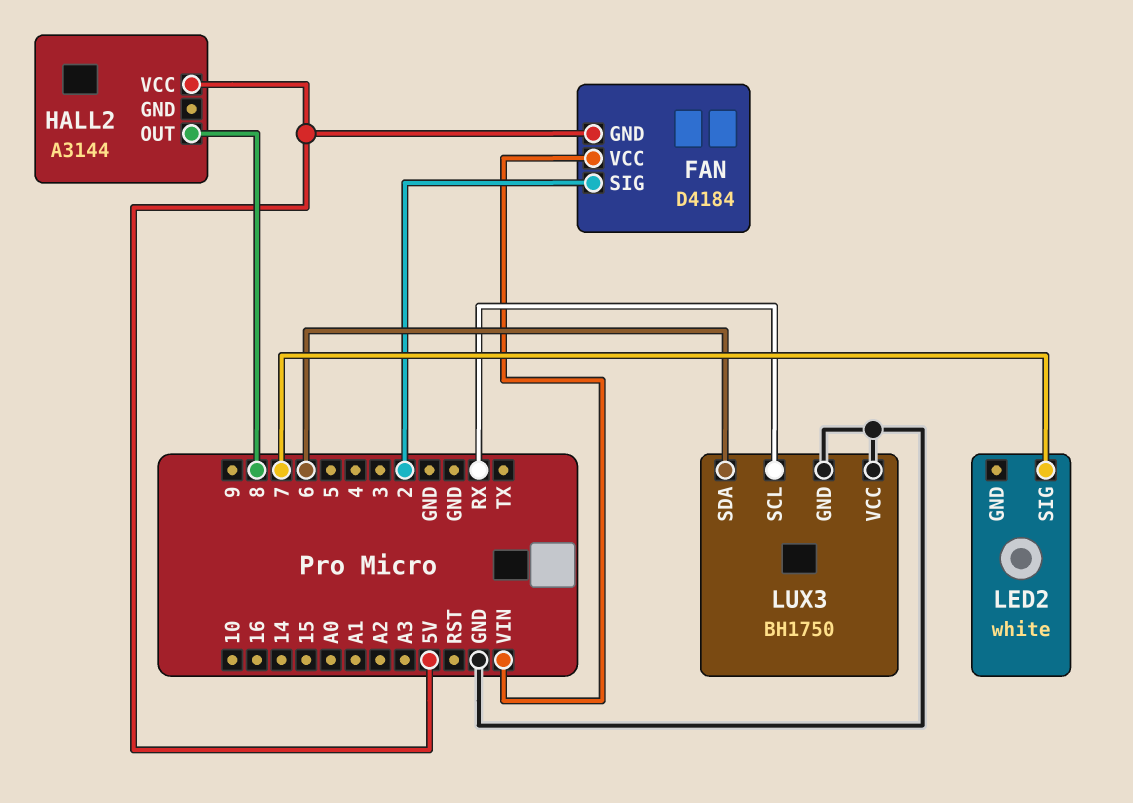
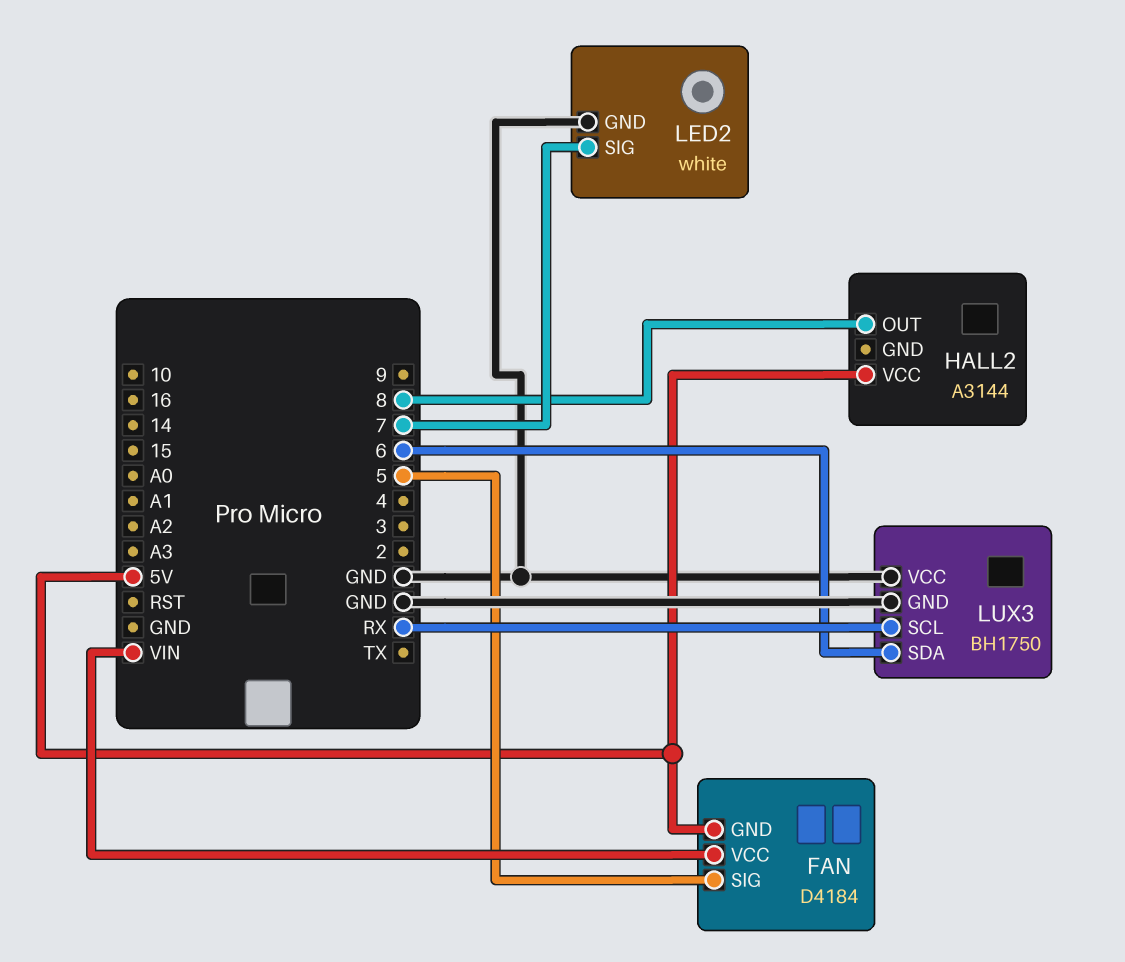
FAN pin SIG: 2 -> 5
LED2 pin GND: none -> GND

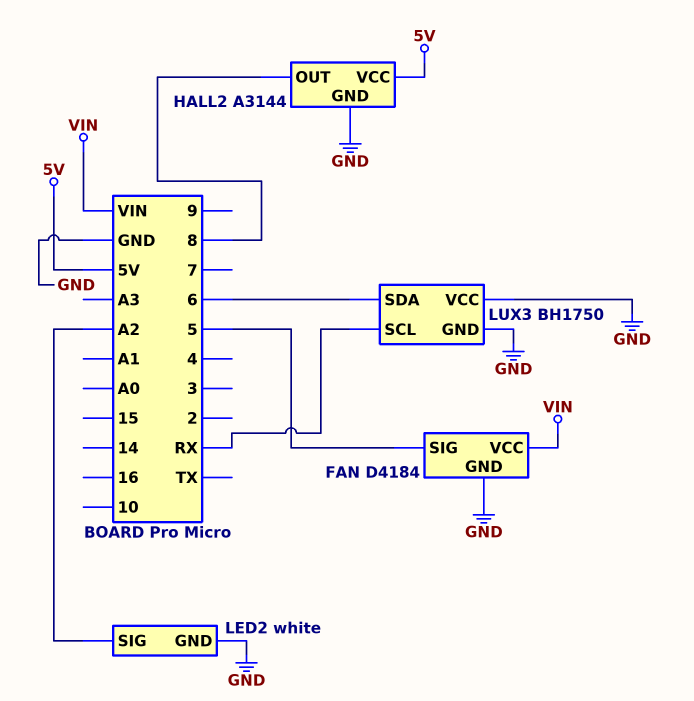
FAN pin GND: 5V -> GND
HALL2 pin GND: none -> GND
LED2 pin SIG: 7 -> A2

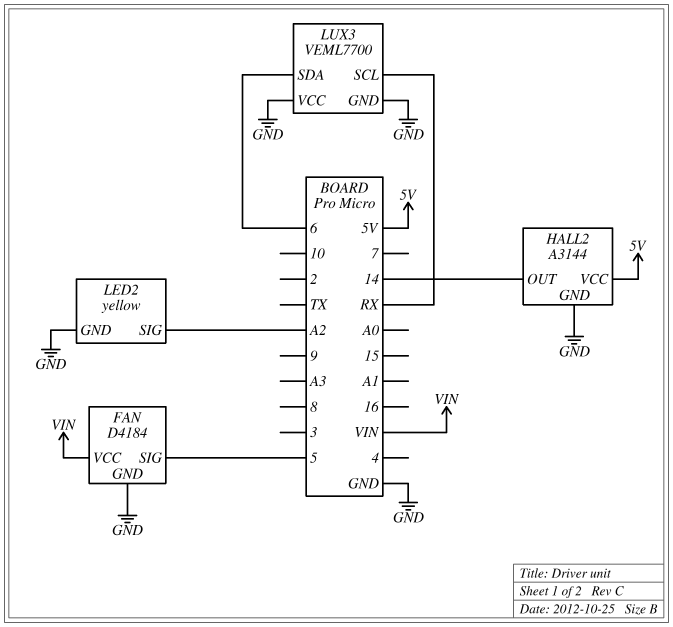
HALL2 pin OUT: 8 -> 14
LED2: white -> yellow
LUX3: BH1750 -> VEML7700

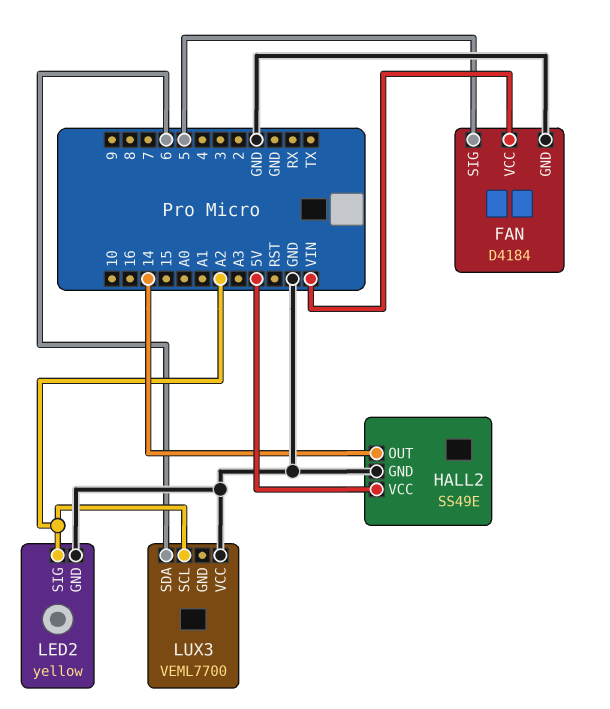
HALL2: A3144 -> SS49E
LUX3 pin GND: GND -> none
LUX3 pin SCL: RX -> A2

